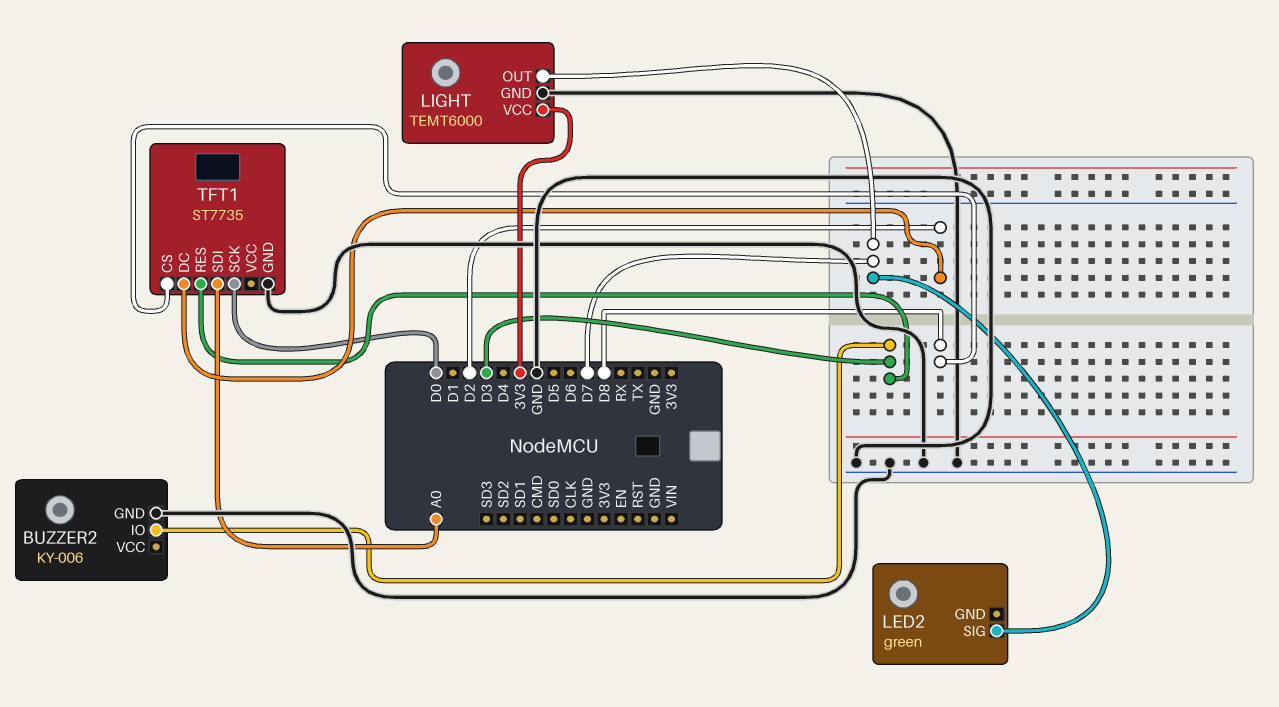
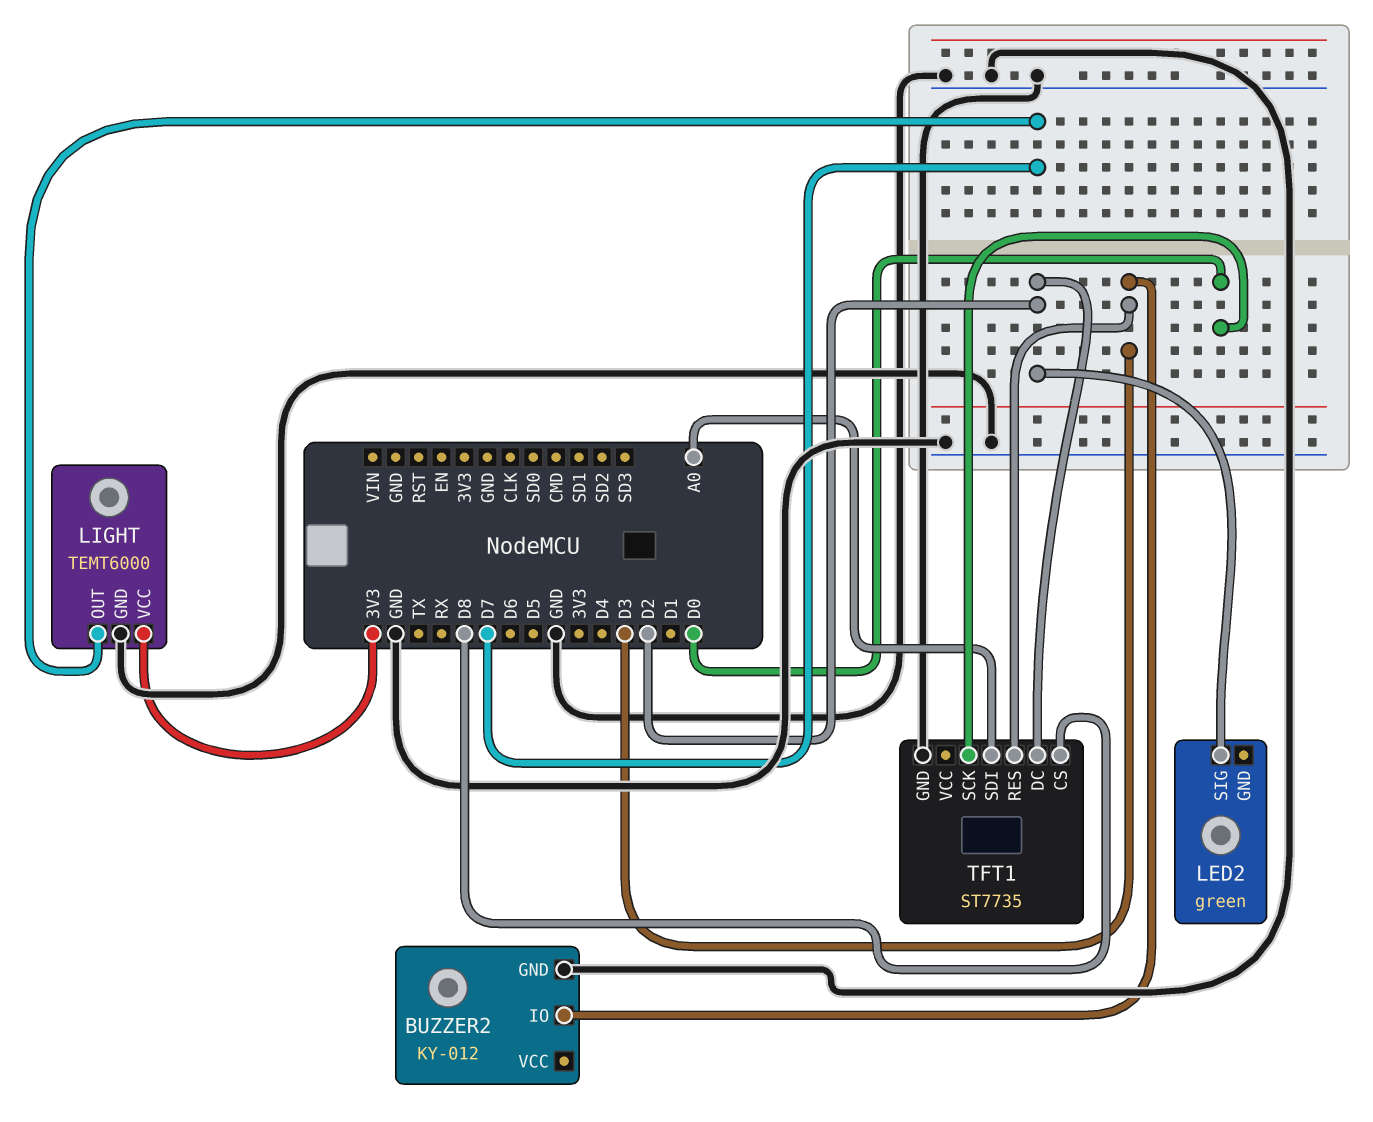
BUZZER2: KY-006 -> KY-012
LED2 pin SIG: D7 -> D2

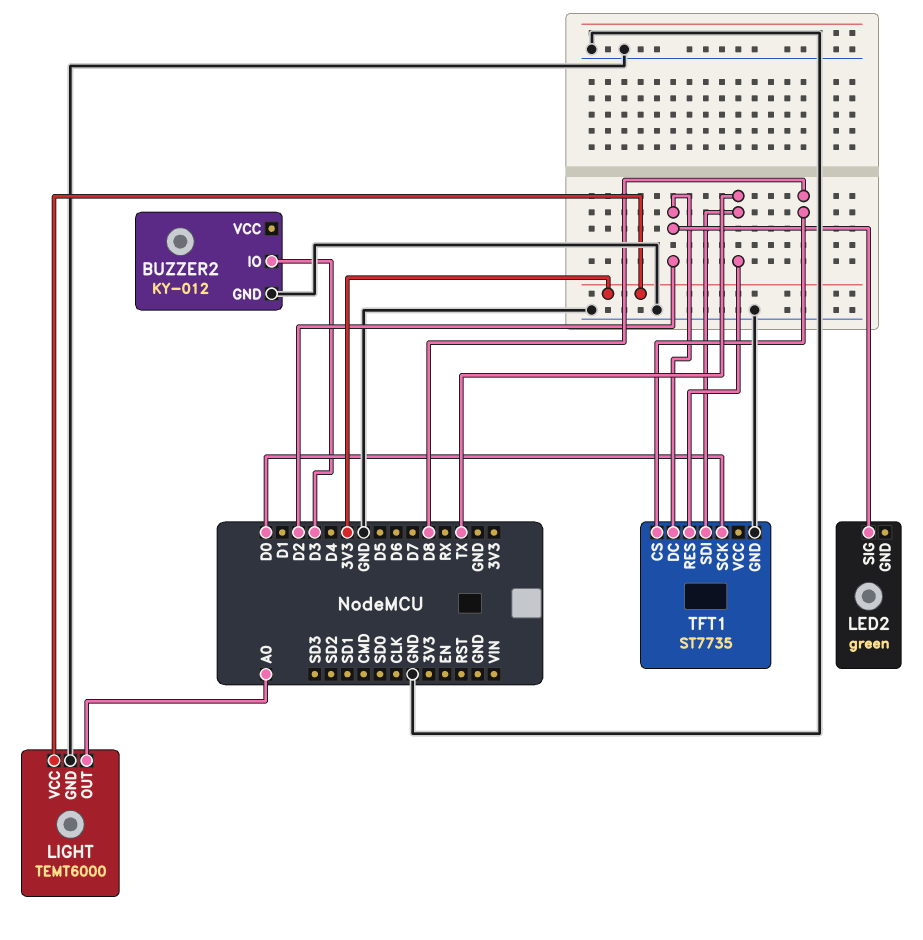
LIGHT pin OUT: D7 -> A0
TFT1 pin RES: D3 -> TX
TFT1 pin SDI: A0 -> TX

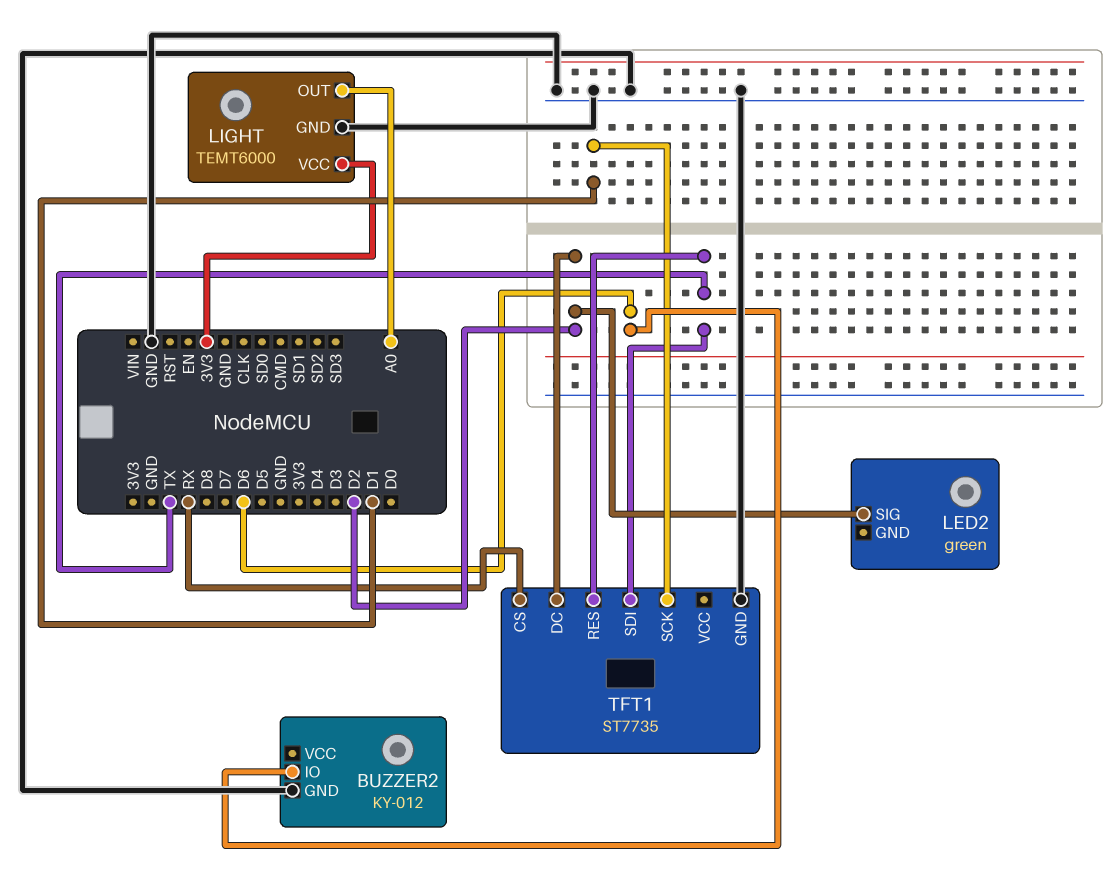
BUZZER2 pin IO: D3 -> D6
TFT1 pin CS: D8 -> RX
TFT1 pin SCK: D0 -> D1

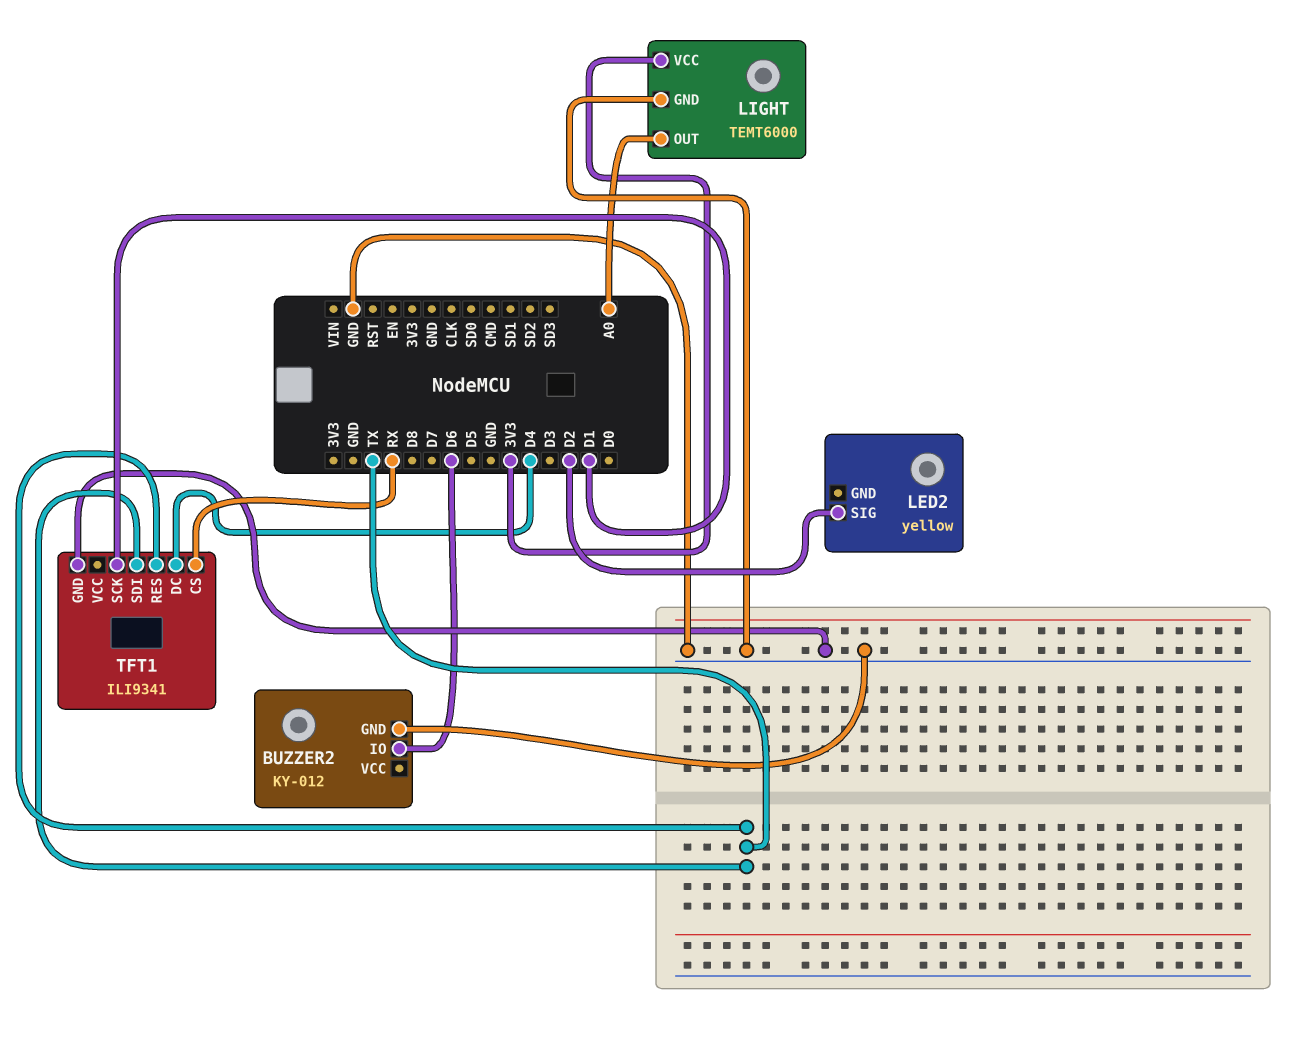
LED2: green -> yellow
TFT1: ST7735 -> ILI9341
TFT1 pin DC: D2 -> D4

